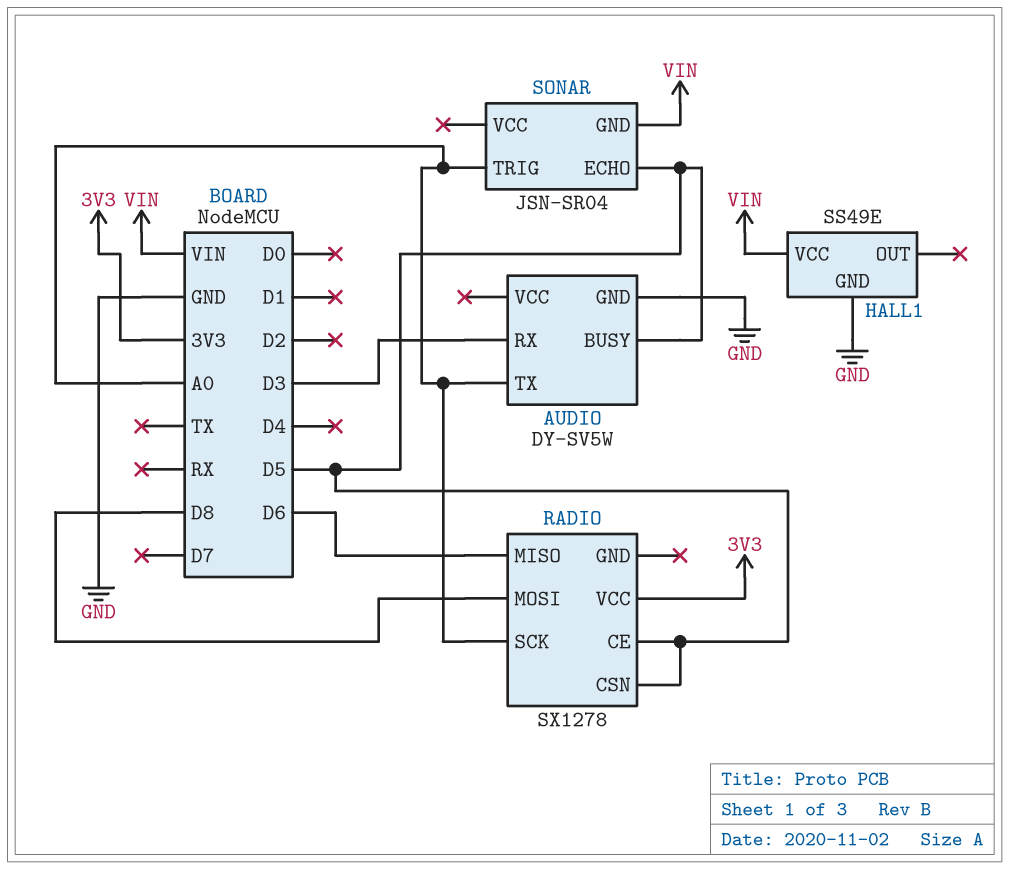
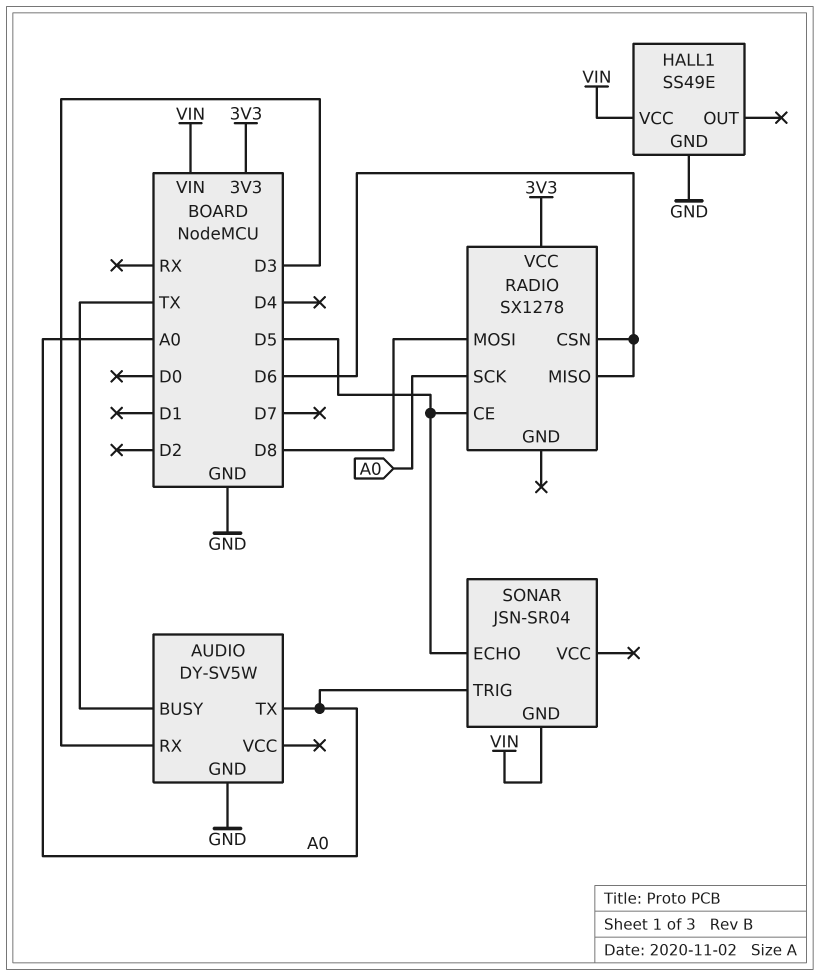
AUDIO pin BUSY: D5 -> TX
RADIO pin CSN: D5 -> D6

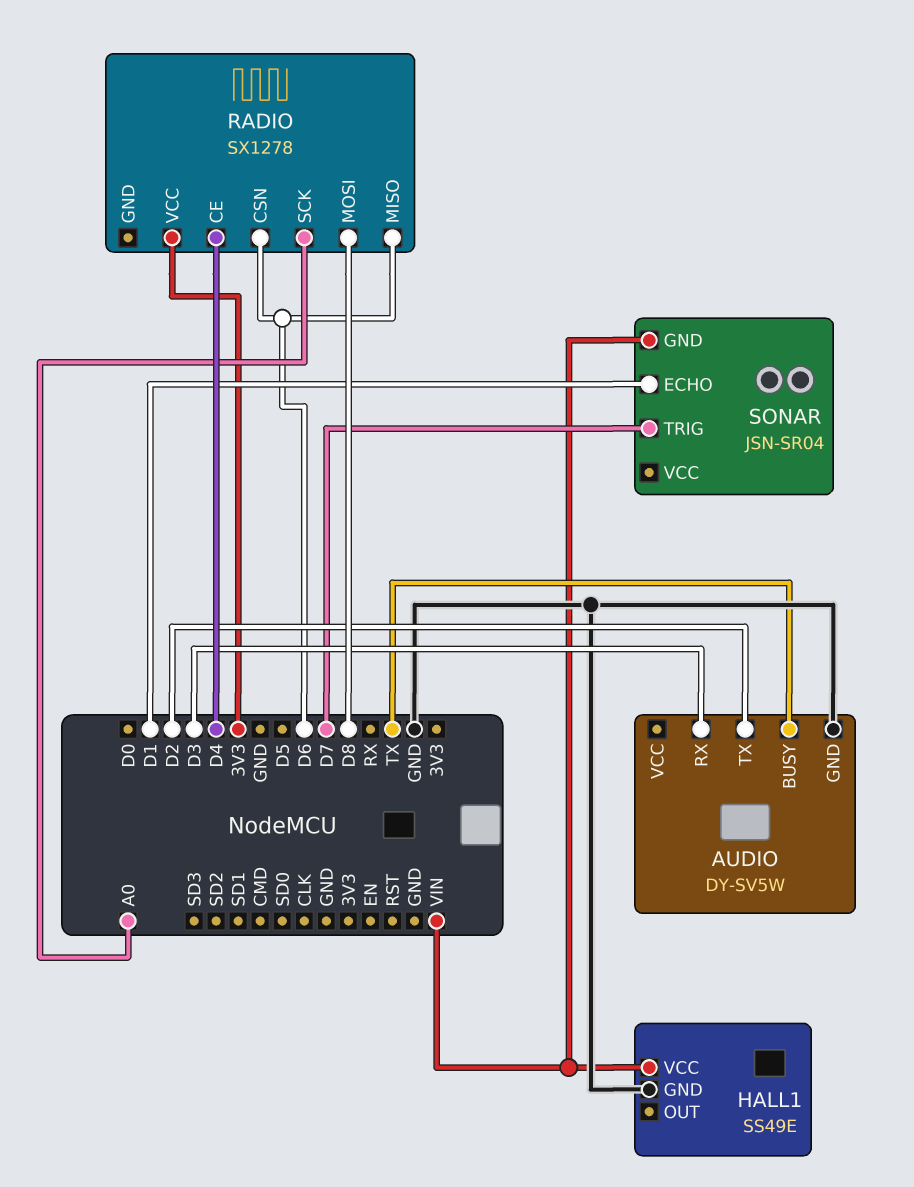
AUDIO pin TX: A0 -> D2
RADIO pin CE: D5 -> D4
SONAR pin ECHO: D5 -> D1
SONAR pin TRIG: A0 -> D7

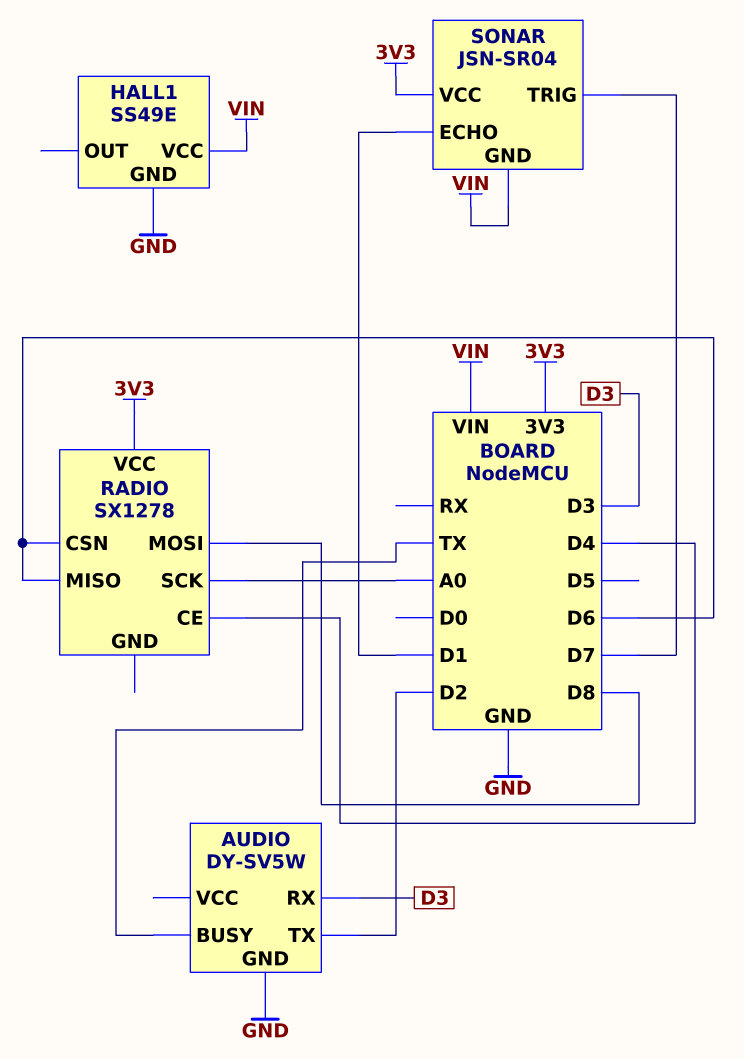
SONAR pin VCC: none -> 3V3

